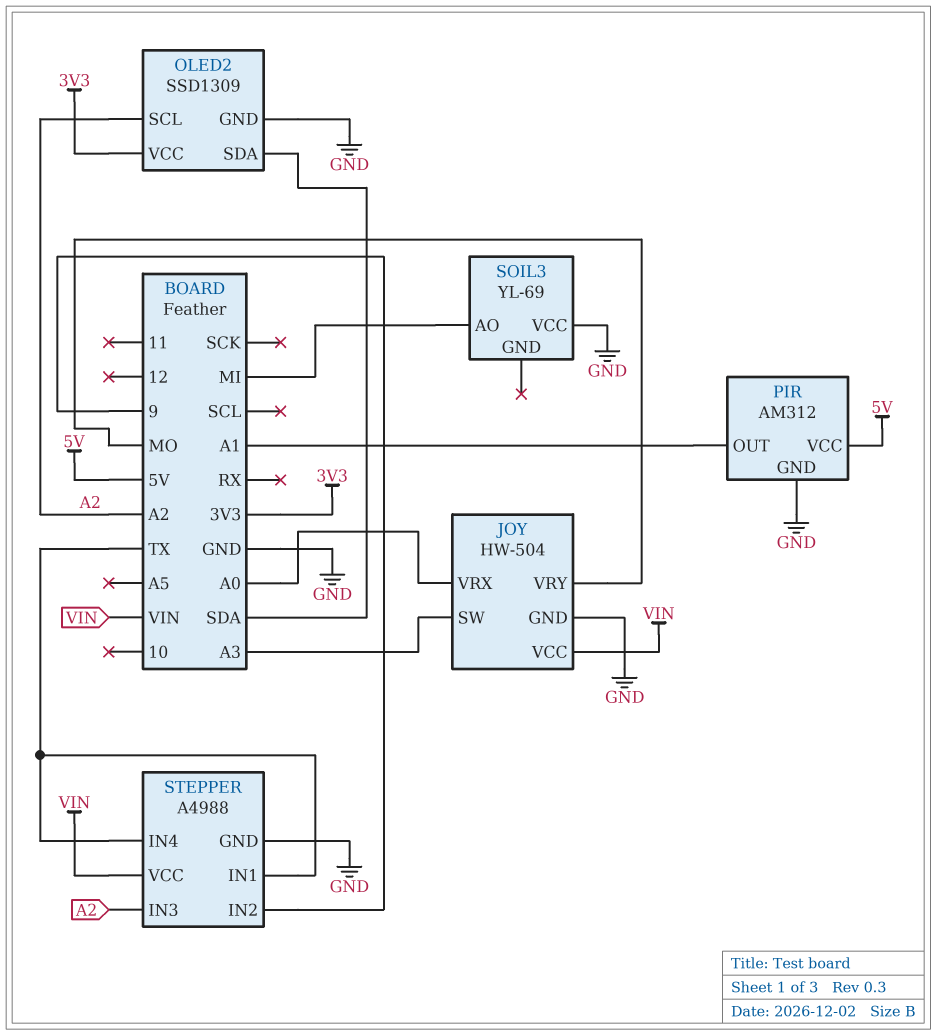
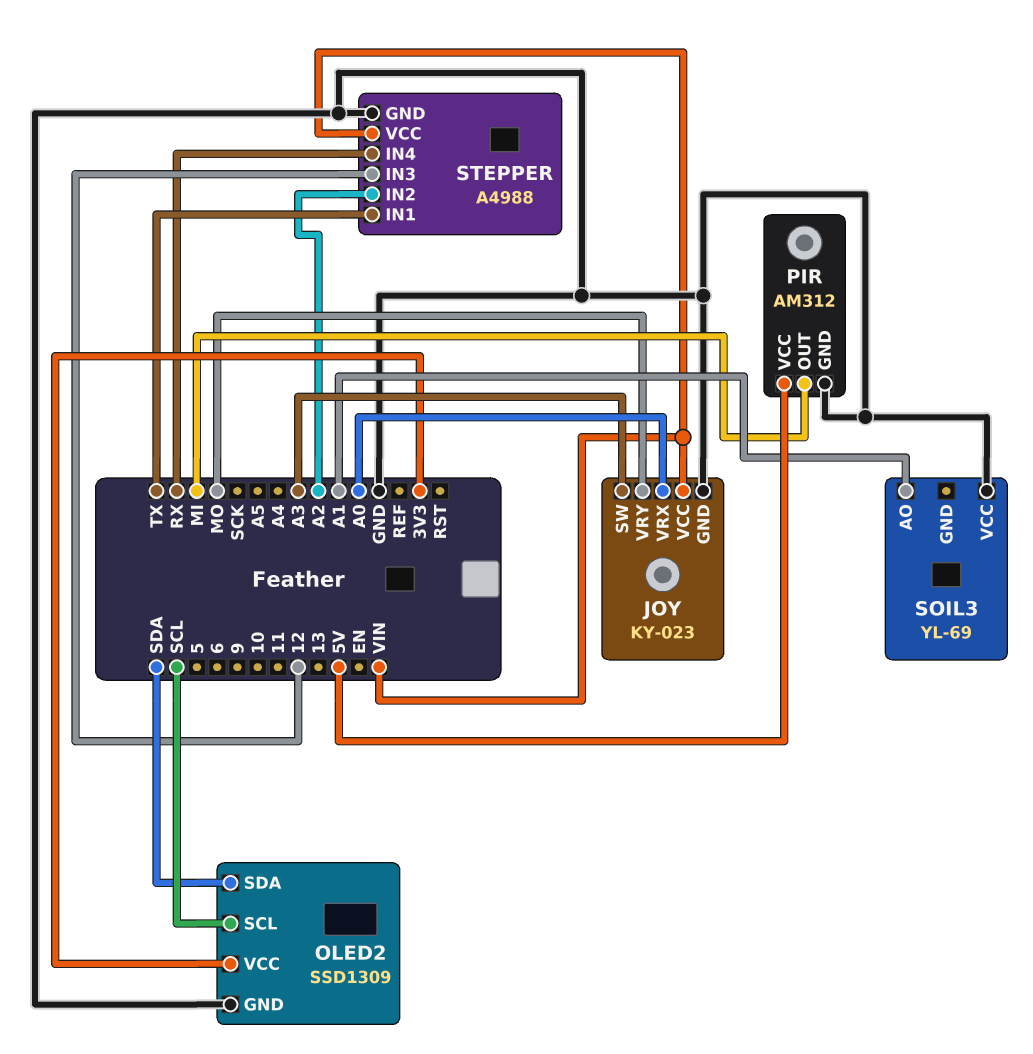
JOY: HW-504 -> KY-023
OLED2 pin SCL: A2 -> SCL
PIR pin OUT: A1 -> MI
SOIL3 pin AO: MI -> A1
STEPPER pin IN2: 9 -> A2
STEPPER pin IN3: A2 -> 12
STEPPER pin IN4: TX -> RX

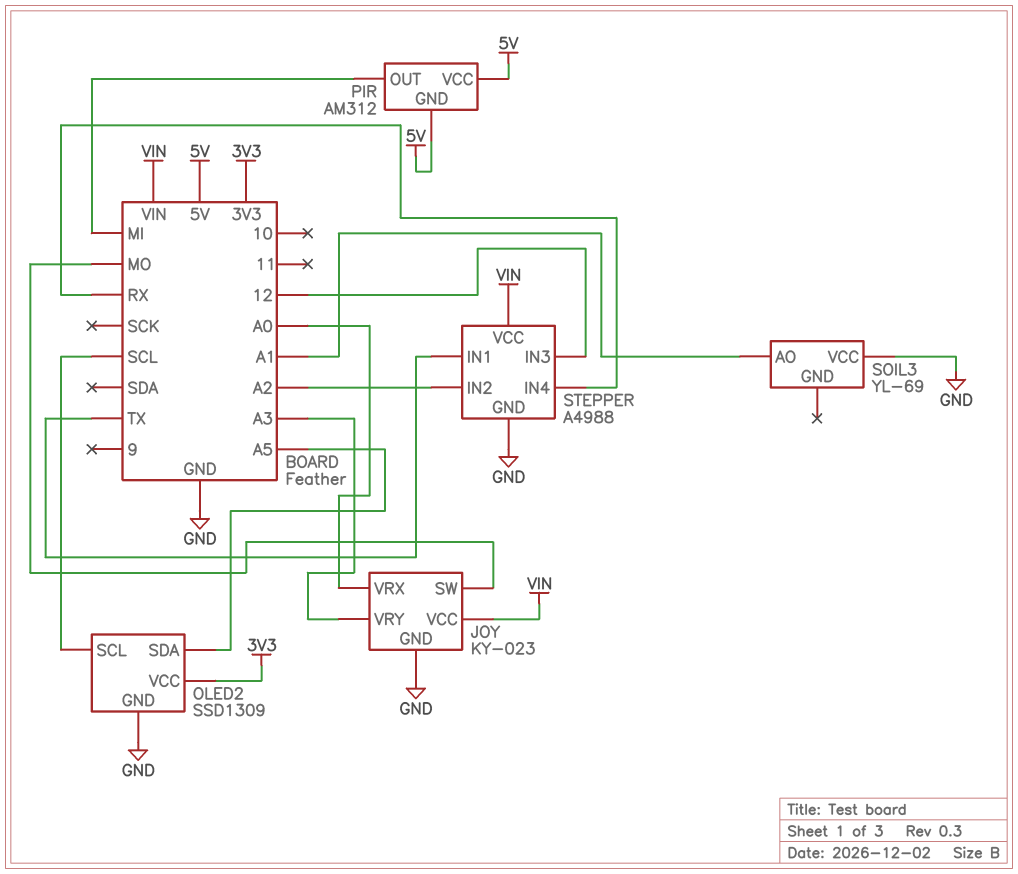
JOY pin SW: A3 -> MO
JOY pin VRY: MO -> A3
OLED2 pin SDA: SDA -> A5
PIR pin GND: GND -> 5V

